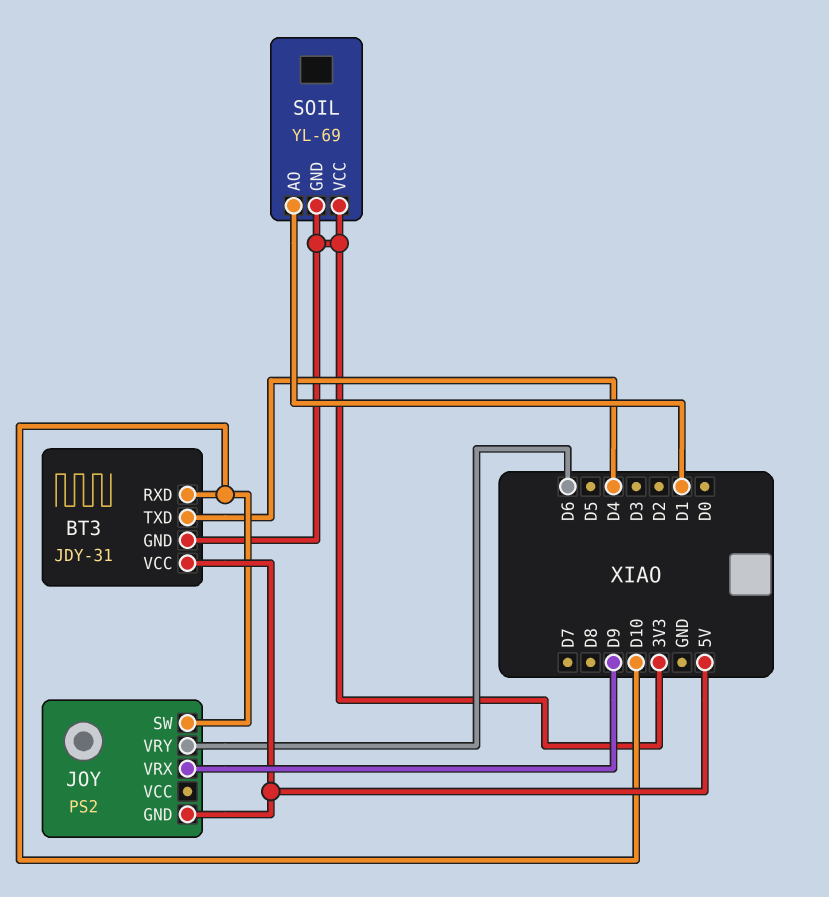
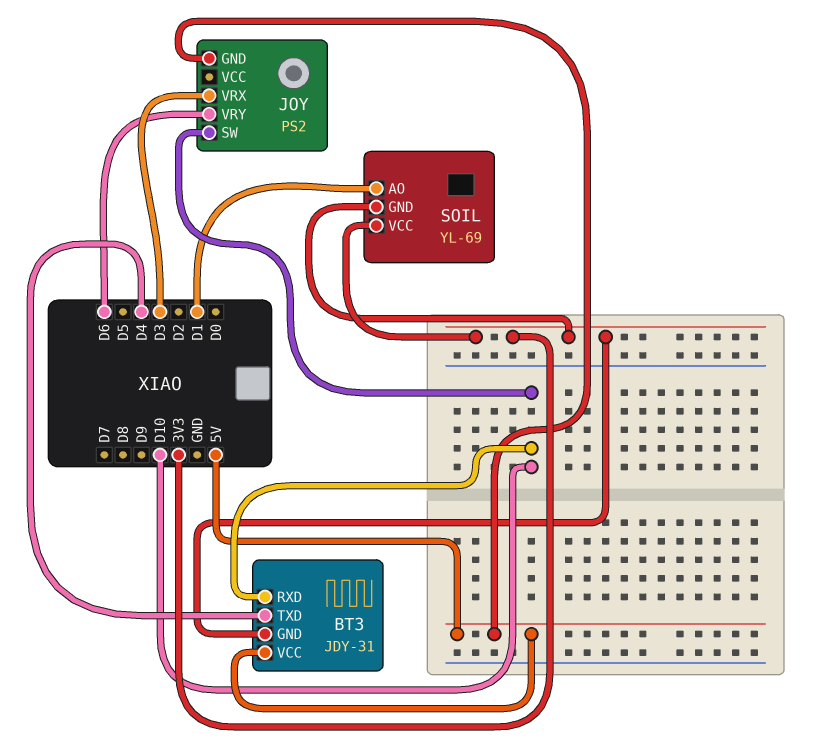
JOY pin VRX: D9 -> D3

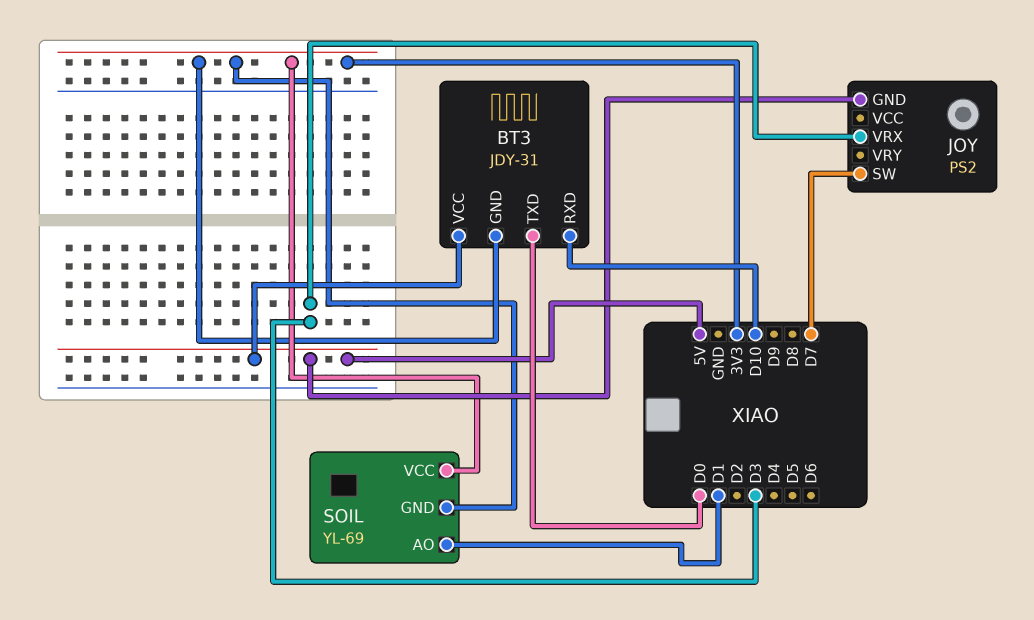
BT3 pin TXD: D4 -> D0
JOY pin SW: D10 -> D7
JOY pin VRY: D6 -> none

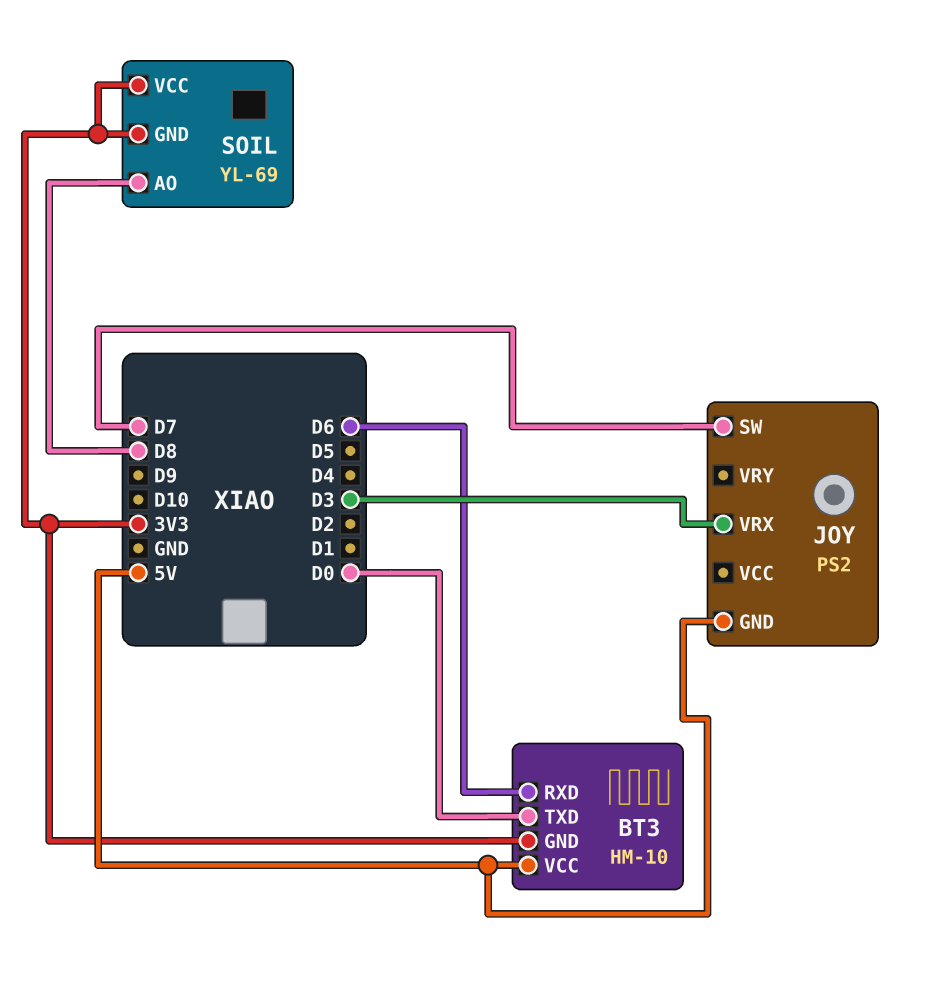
BT3: JDY-31 -> HM-10
BT3 pin RXD: D10 -> D6
SOIL pin AO: D1 -> D8

